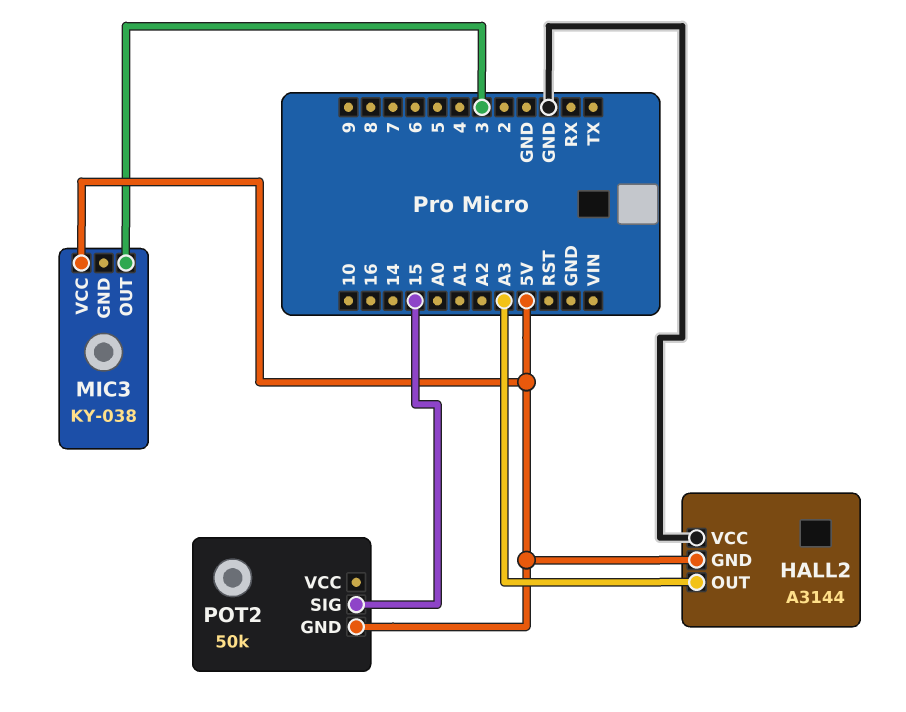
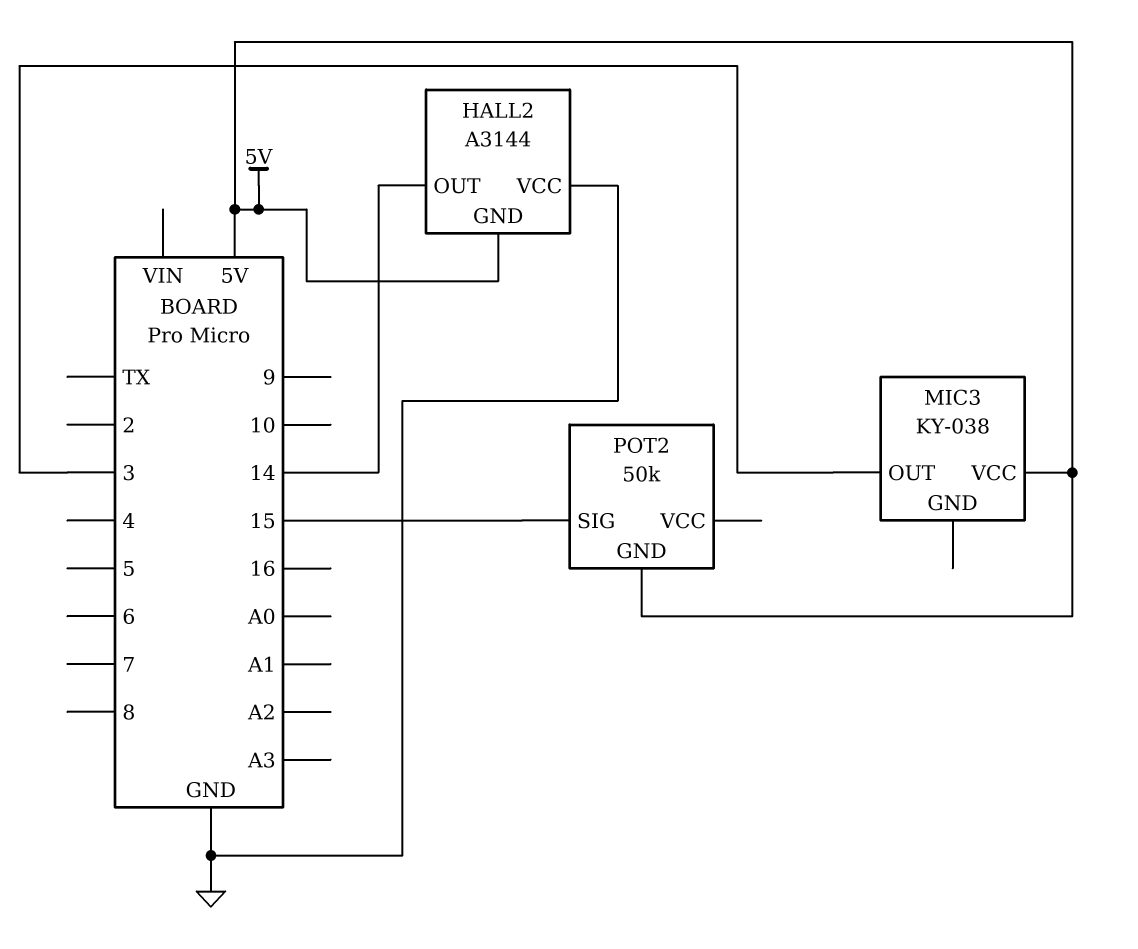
HALL2 pin OUT: A3 -> 14

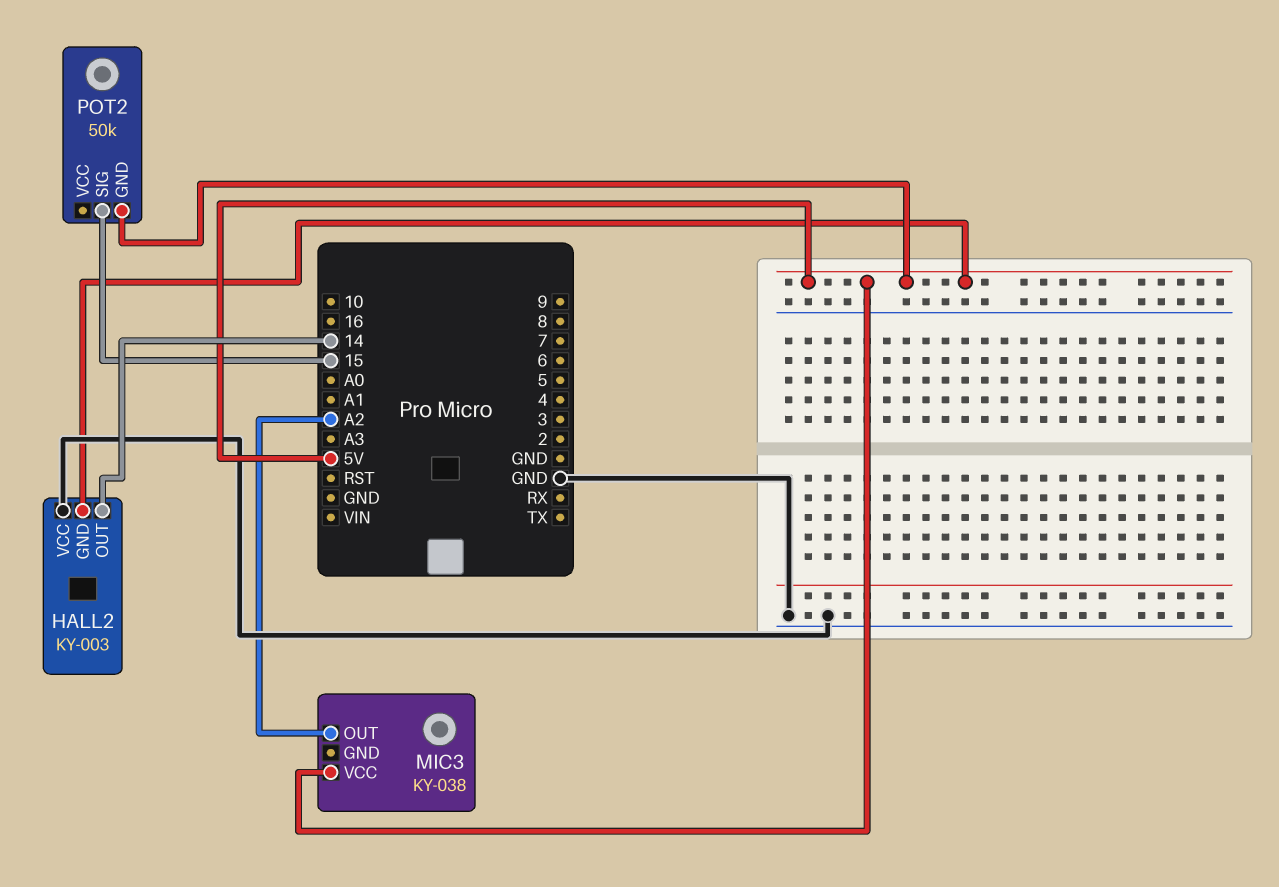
HALL2: A3144 -> KY-003
MIC3 pin OUT: 3 -> A2

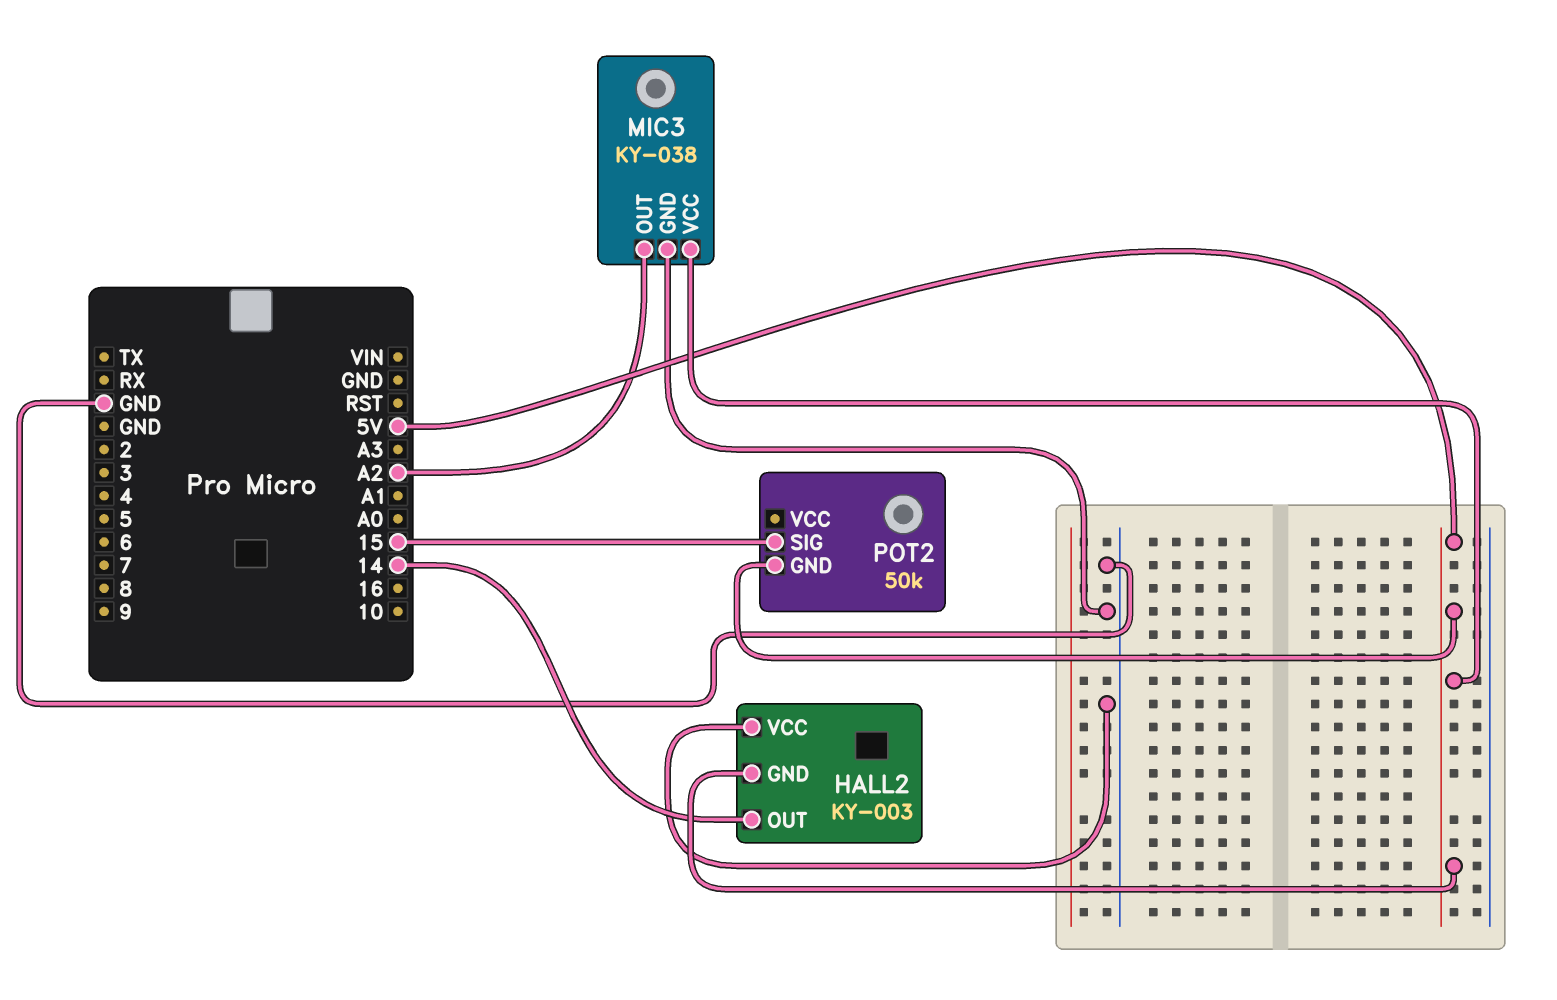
MIC3 pin GND: none -> GND

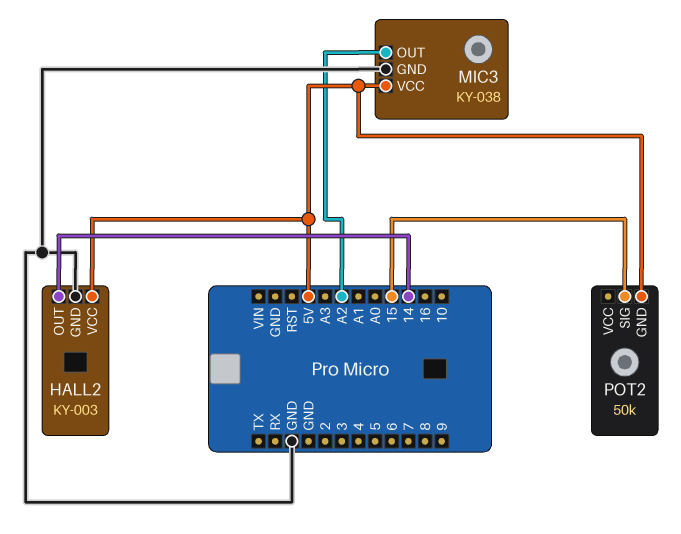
HALL2 pin GND: 5V -> GND
HALL2 pin VCC: GND -> 5V

